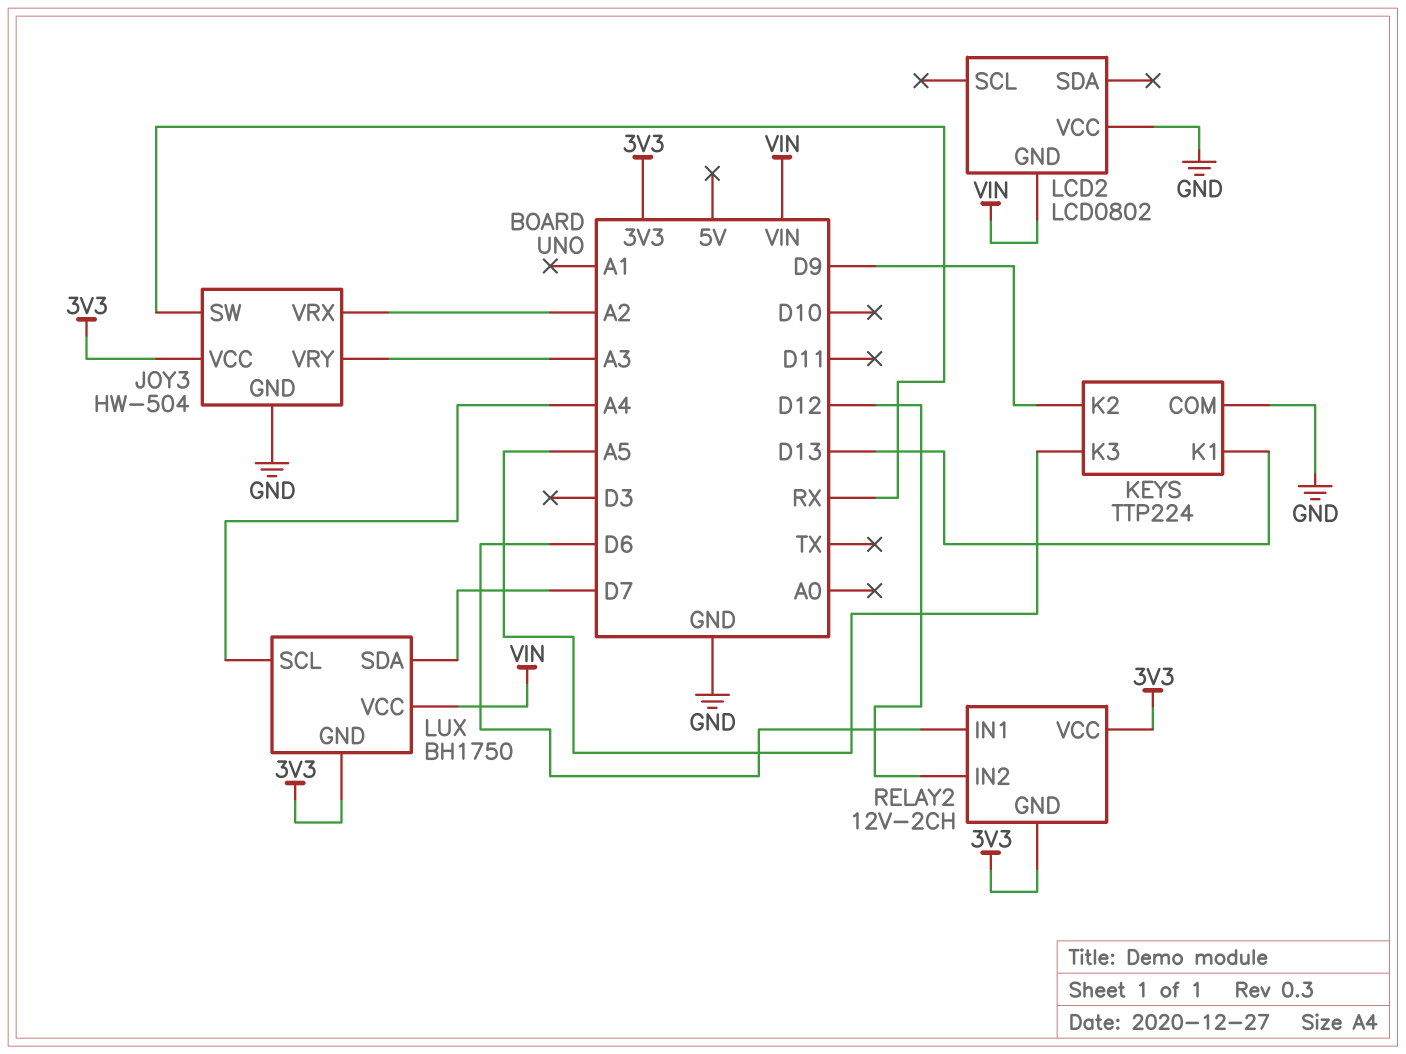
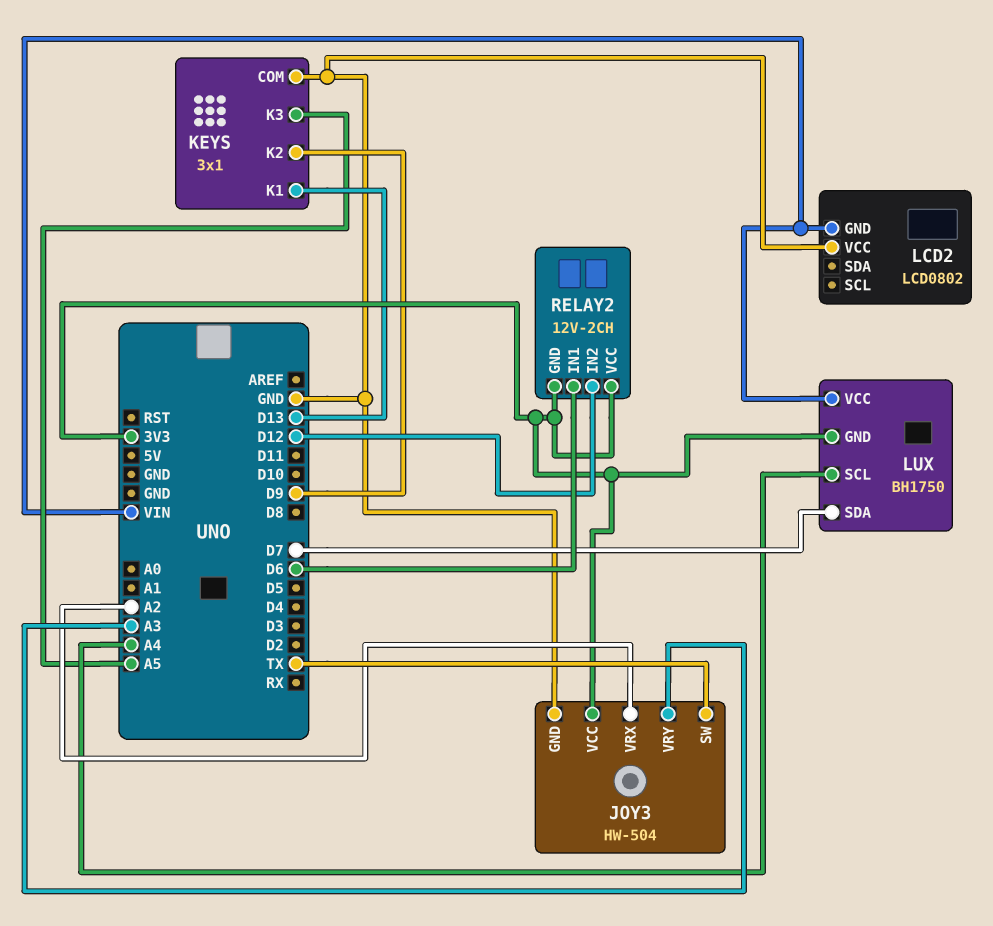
JOY3 pin SW: RX -> TX
KEYS: TTP224 -> 3x1

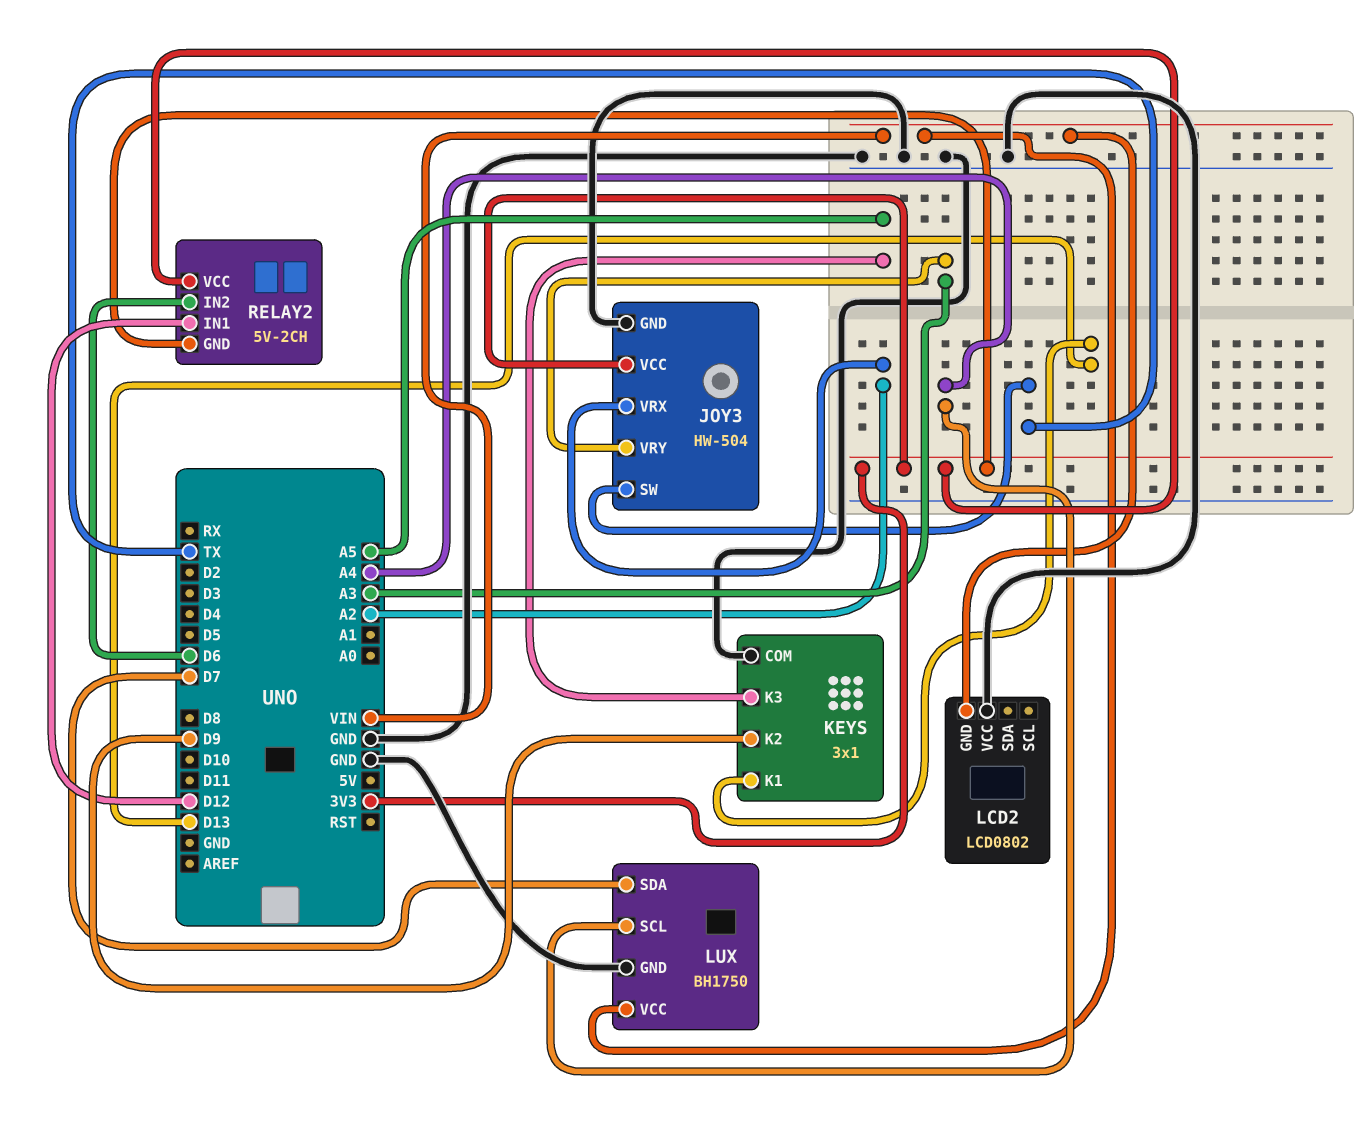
LUX pin GND: 3V3 -> GND
RELAY2: 12V-2CH -> 5V-2CH
RELAY2 pin IN1: D6 -> D12
RELAY2 pin IN2: D12 -> D6

